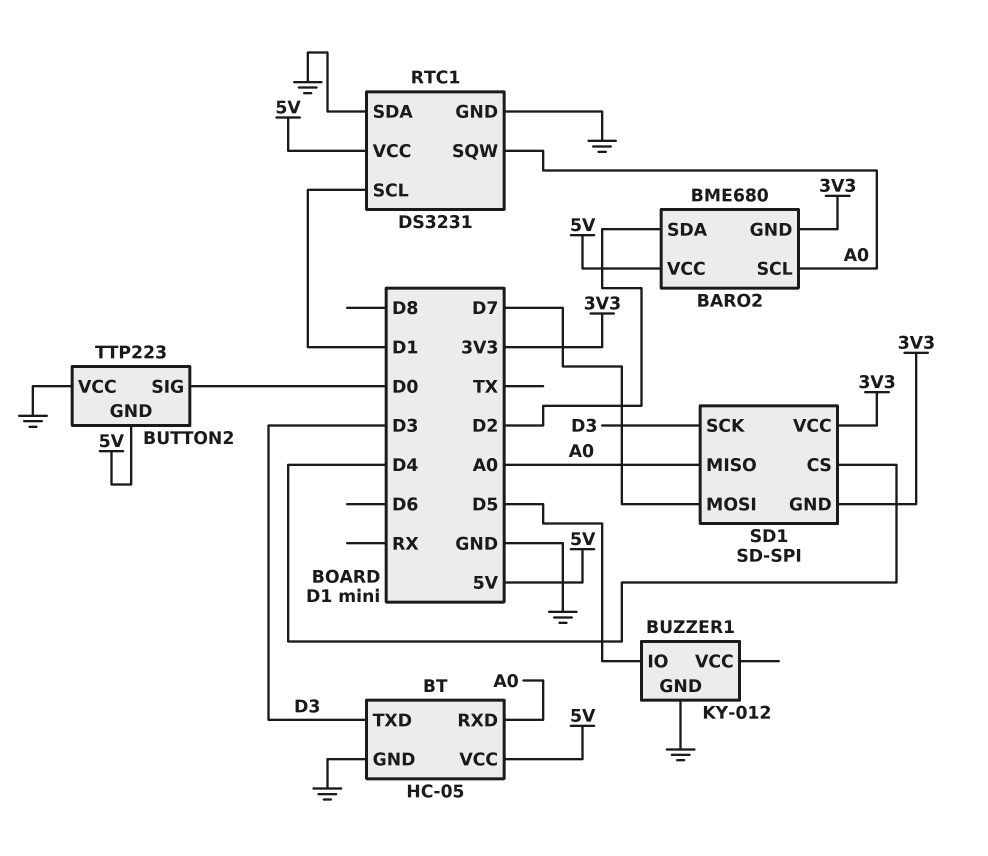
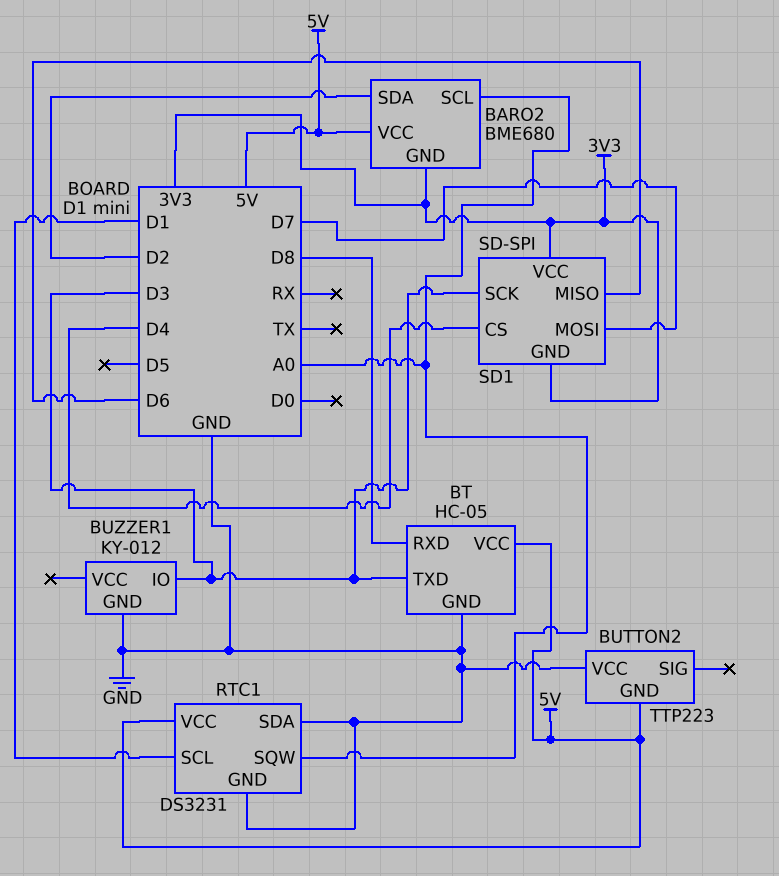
BT pin RXD: A0 -> D8
BUTTON2 pin SIG: D0 -> none
BUZZER1 pin IO: D5 -> D3
SD1 pin MISO: A0 -> D6

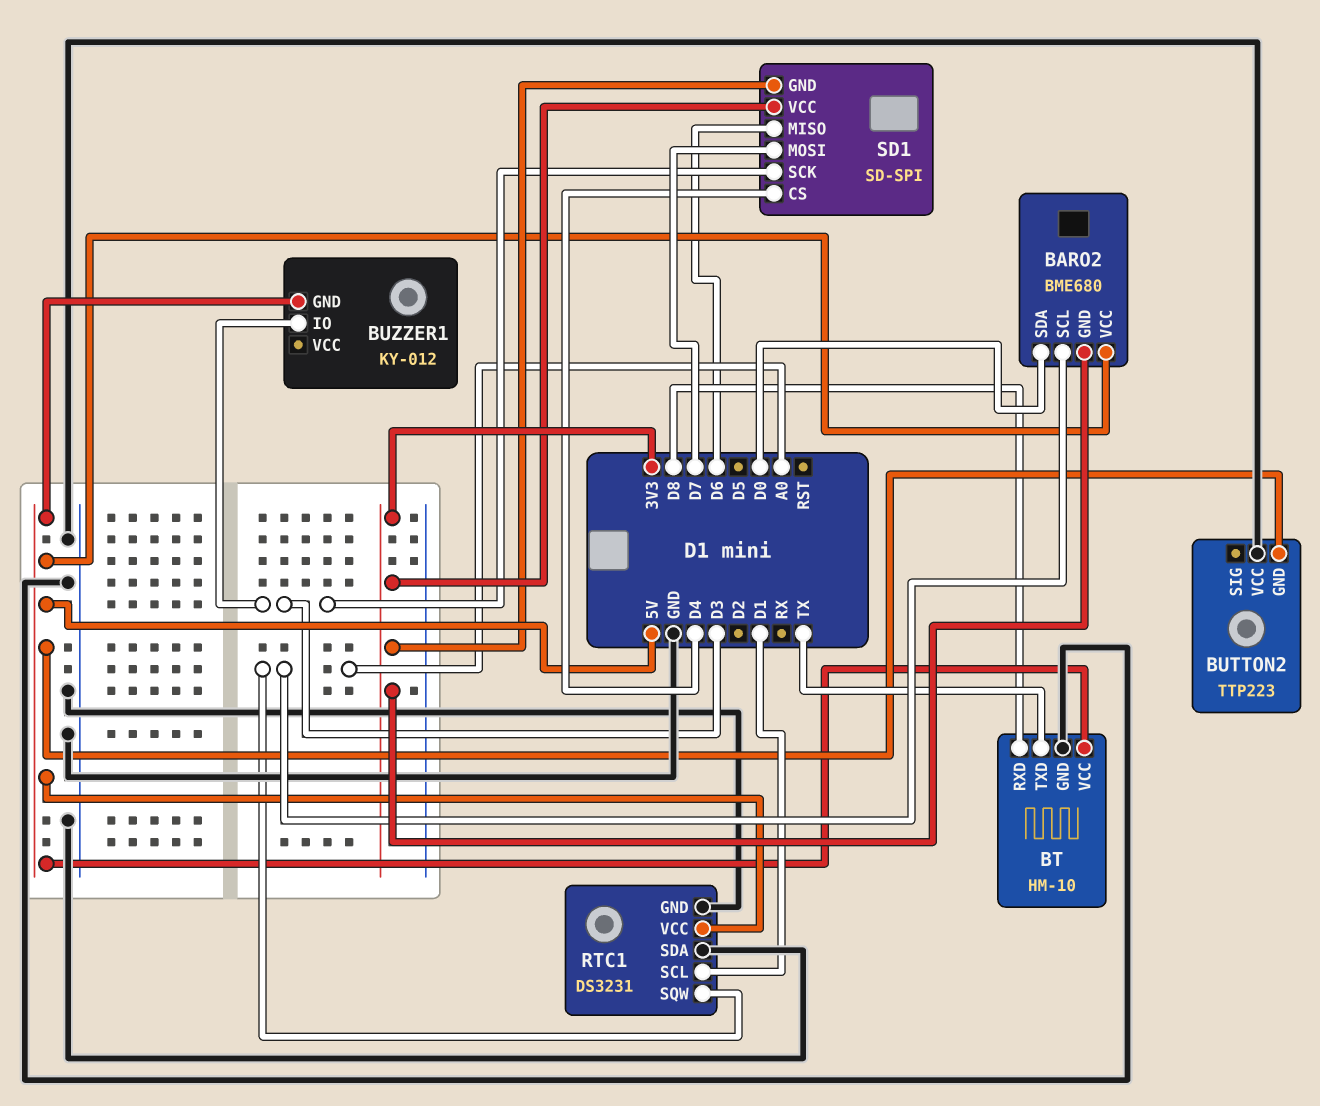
BARO2 pin SDA: D2 -> D0
BT: HC-05 -> HM-10
BT pin TXD: D3 -> TX
BUZZER1 pin GND: GND -> 5V

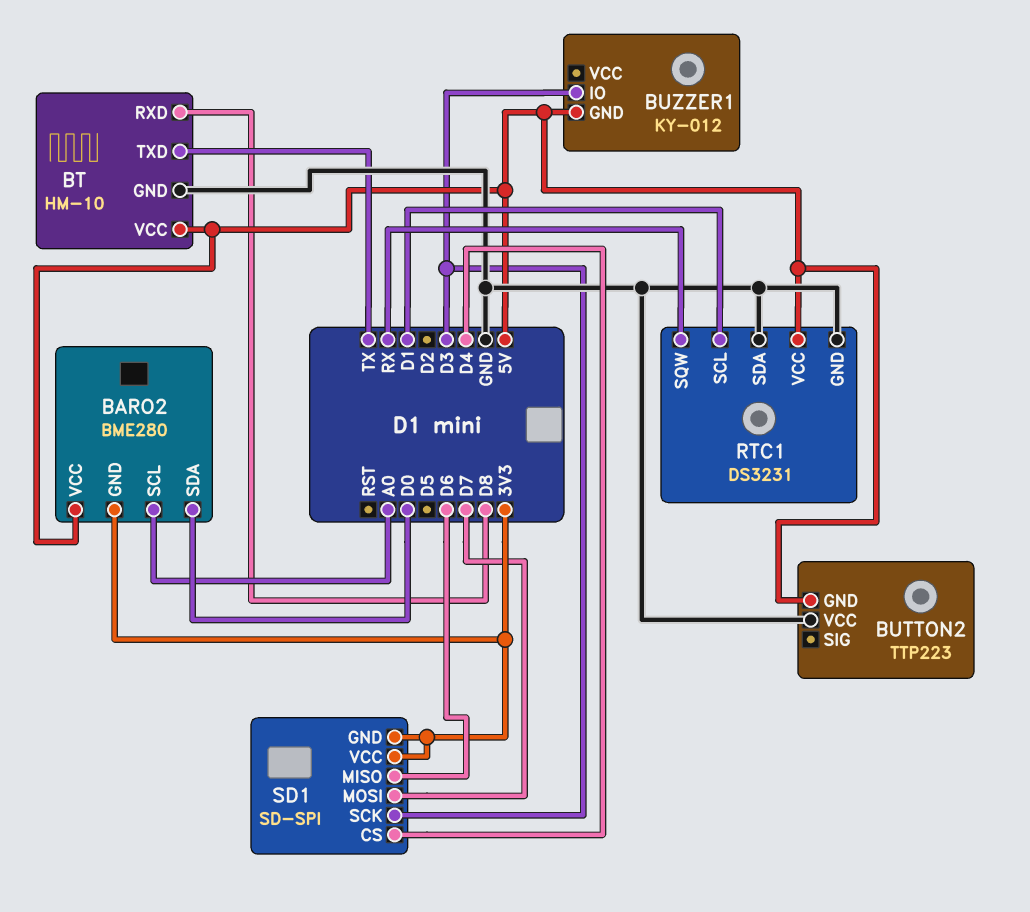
BARO2: BME680 -> BME280
RTC1 pin SQW: A0 -> RX

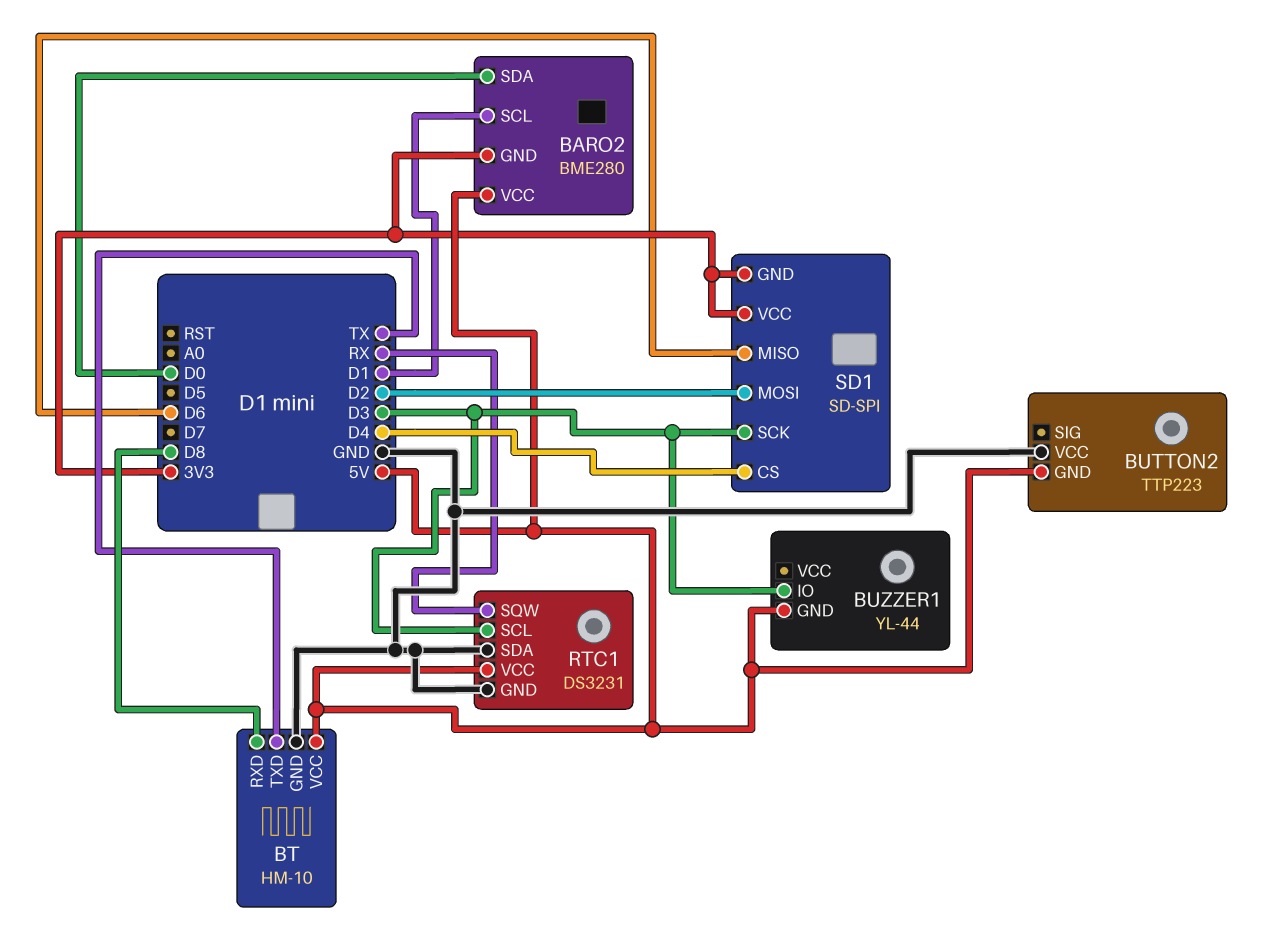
BARO2 pin SCL: A0 -> D1
BUZZER1: KY-012 -> YL-44
RTC1 pin SCL: D1 -> D3
SD1 pin MOSI: D7 -> D2

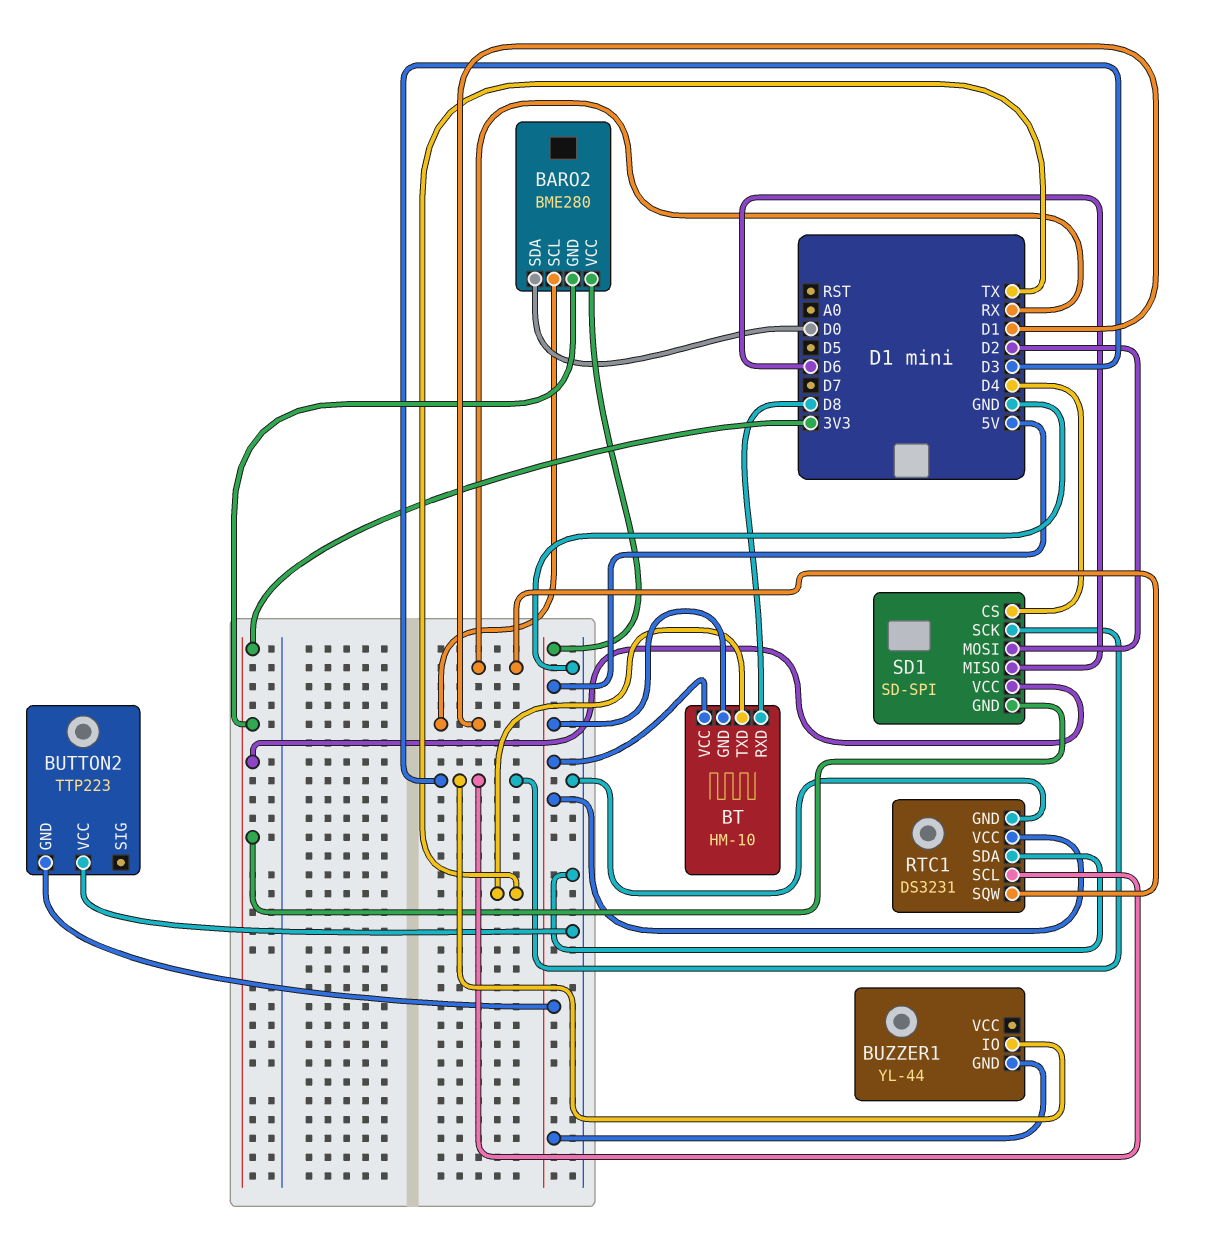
BT pin GND: GND -> 5V

